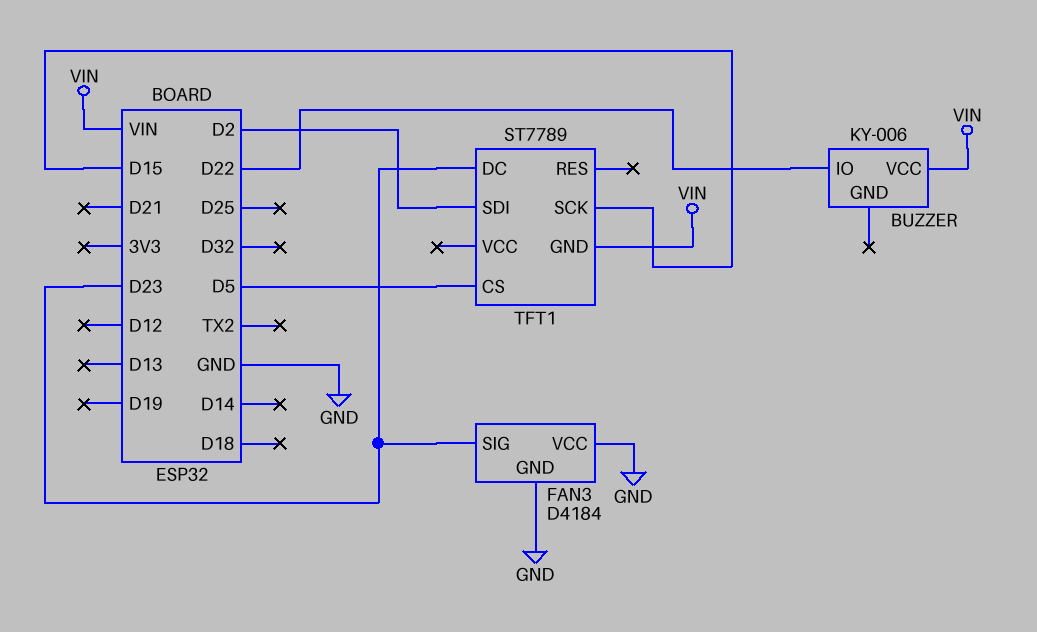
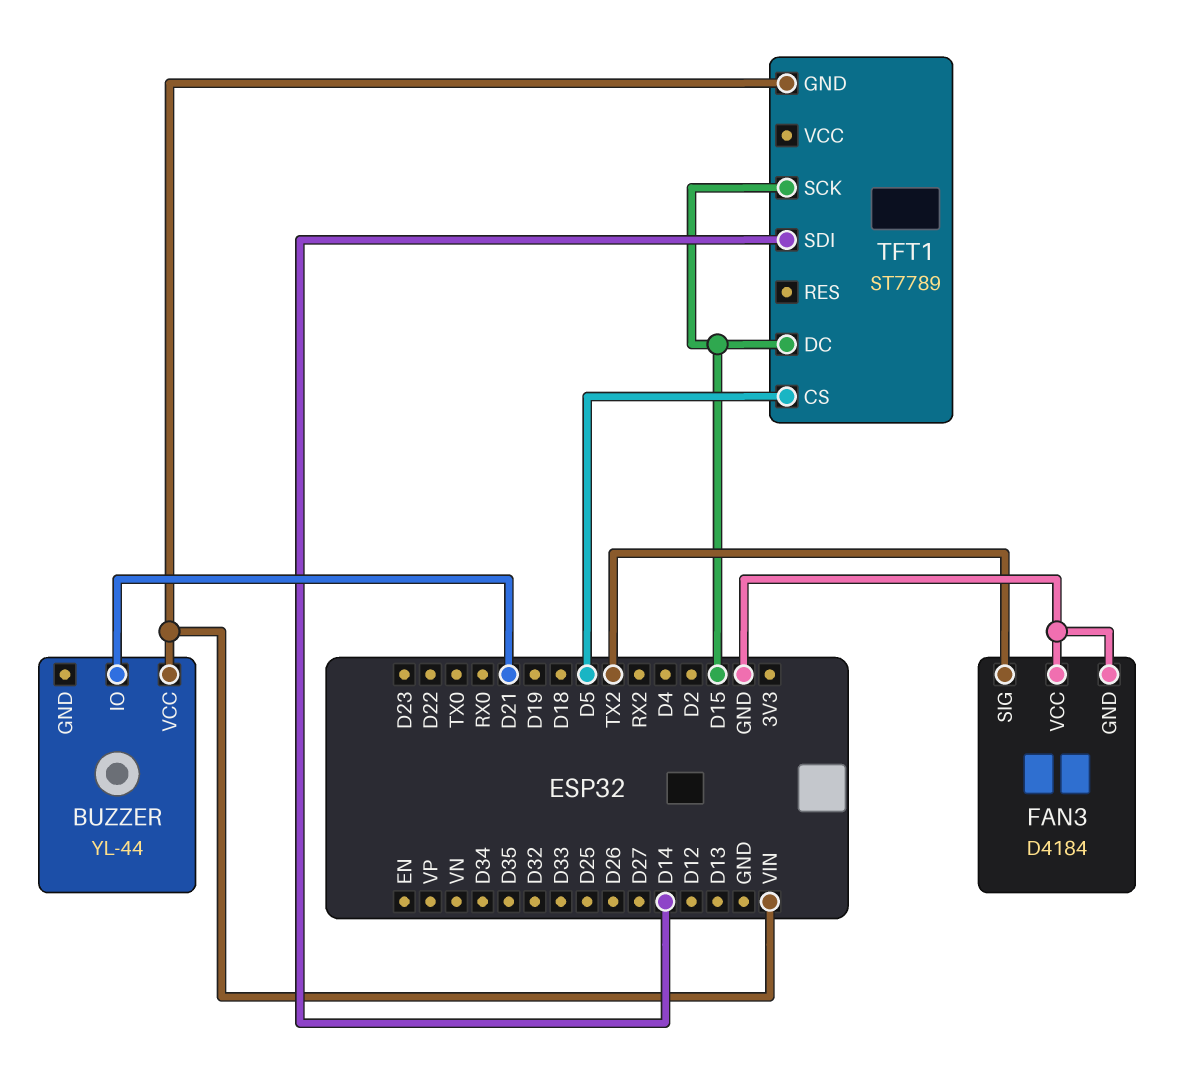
BUZZER: KY-006 -> YL-44
BUZZER pin IO: D22 -> D21
FAN3 pin SIG: D23 -> TX2
TFT1 pin DC: D23 -> D15
TFT1 pin SDI: D2 -> D14

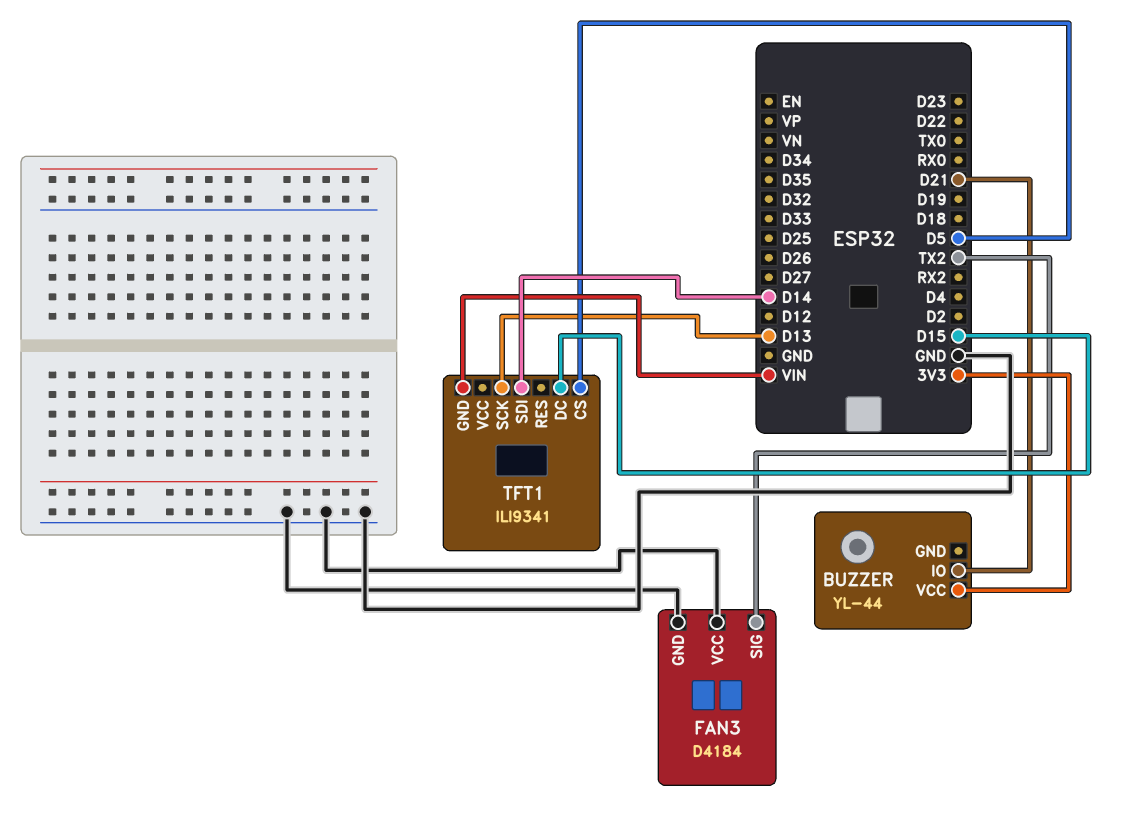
BUZZER pin VCC: VIN -> 3V3
TFT1: ST7789 -> ILI9341
TFT1 pin SCK: D15 -> D13

